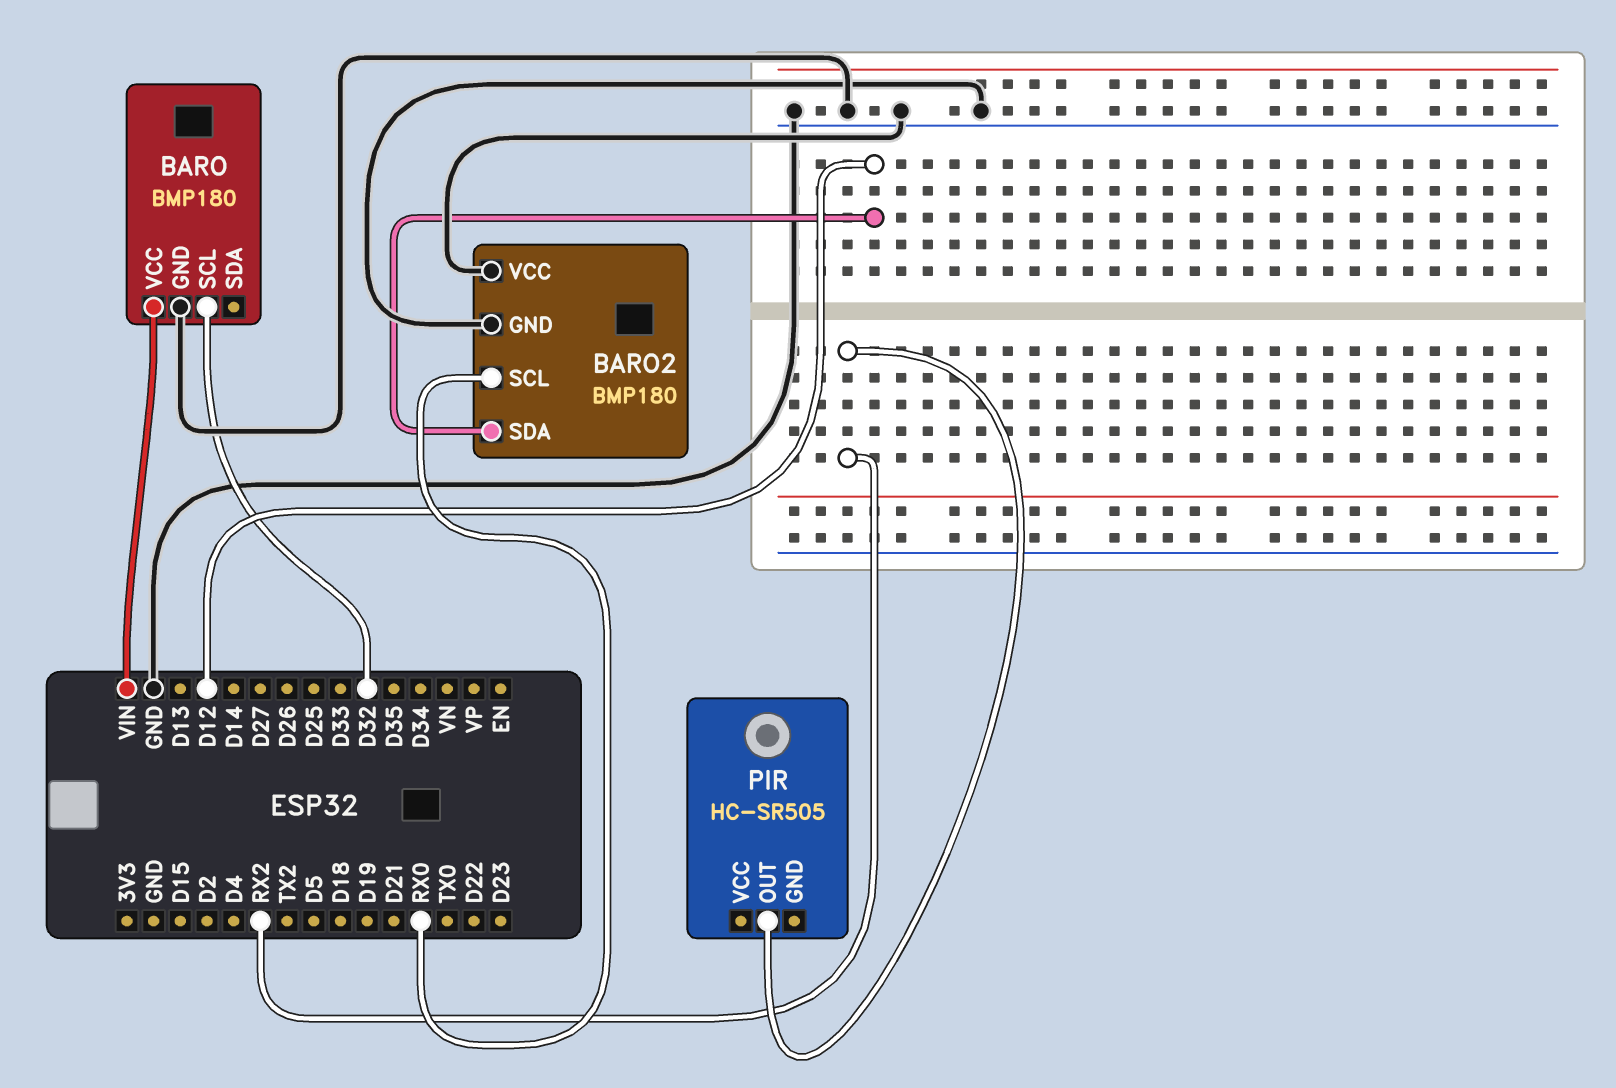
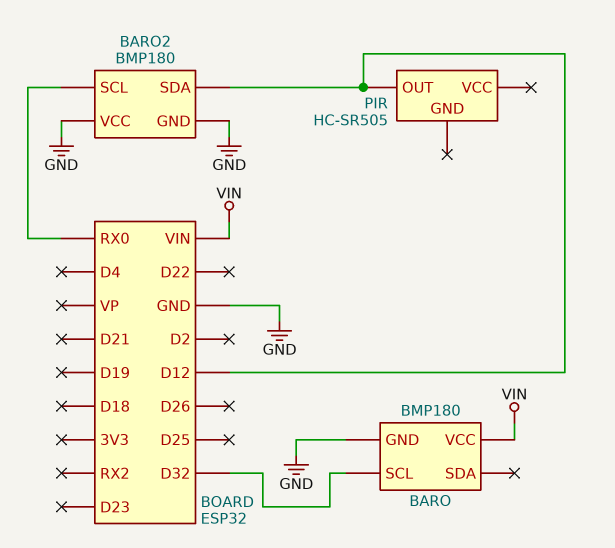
PIR pin OUT: RX2 -> D12

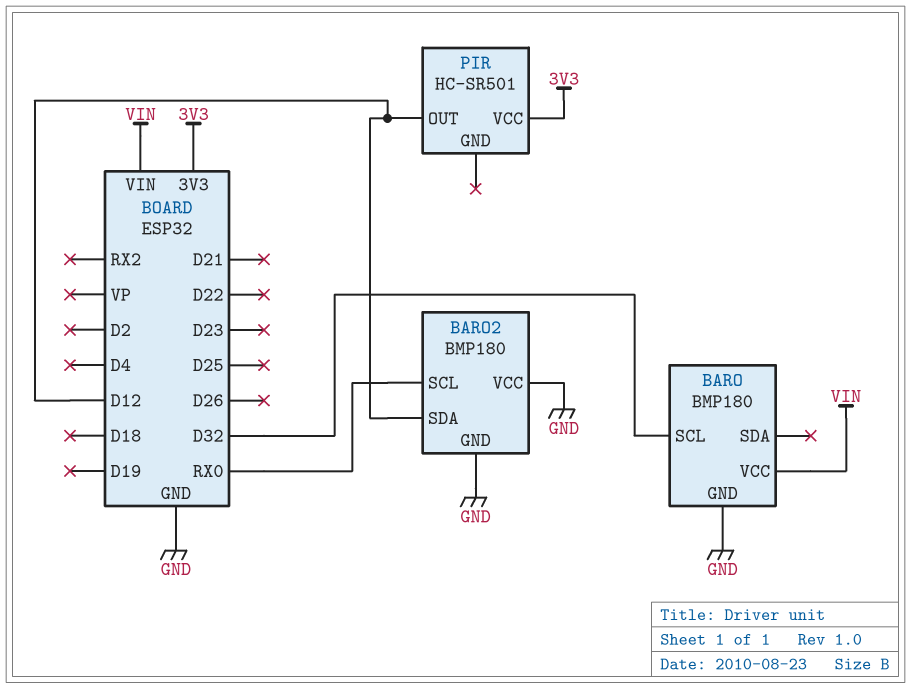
PIR: HC-SR505 -> HC-SR501
PIR pin VCC: none -> 3V3

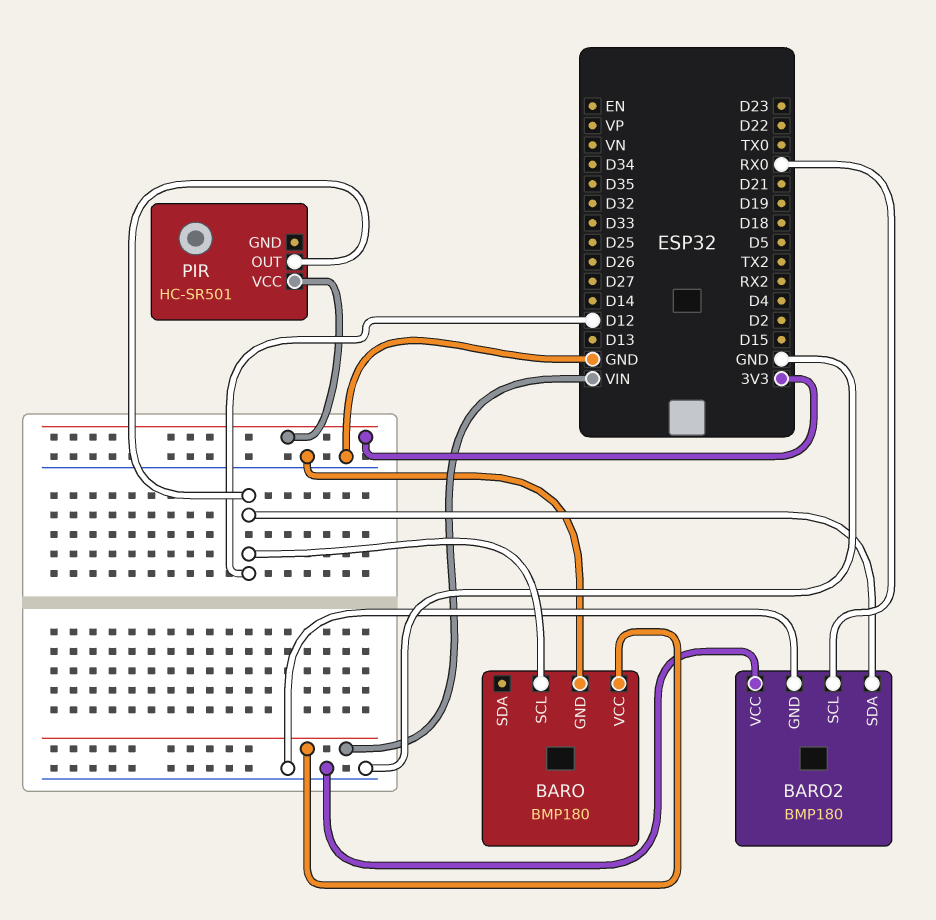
BARO pin SCL: D32 -> D12

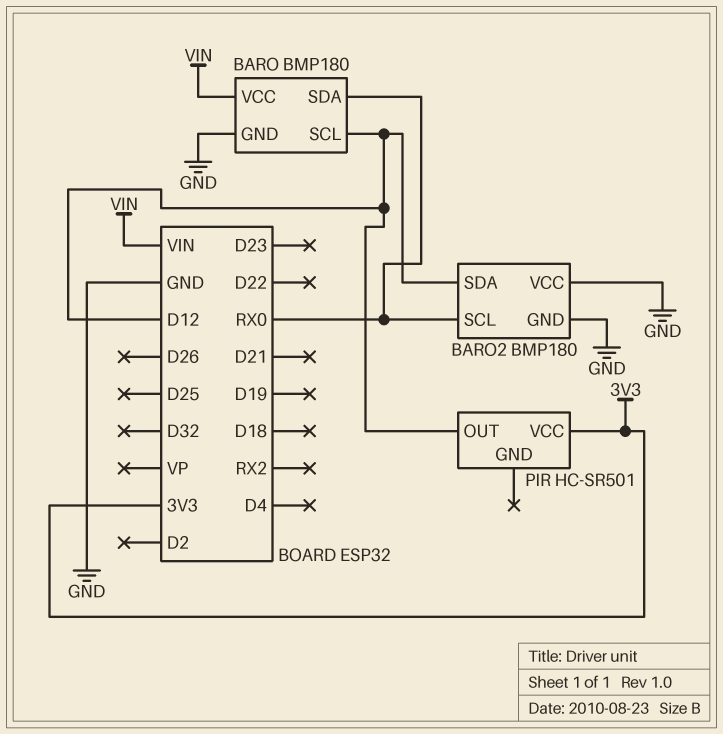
BARO pin SDA: none -> RX0

